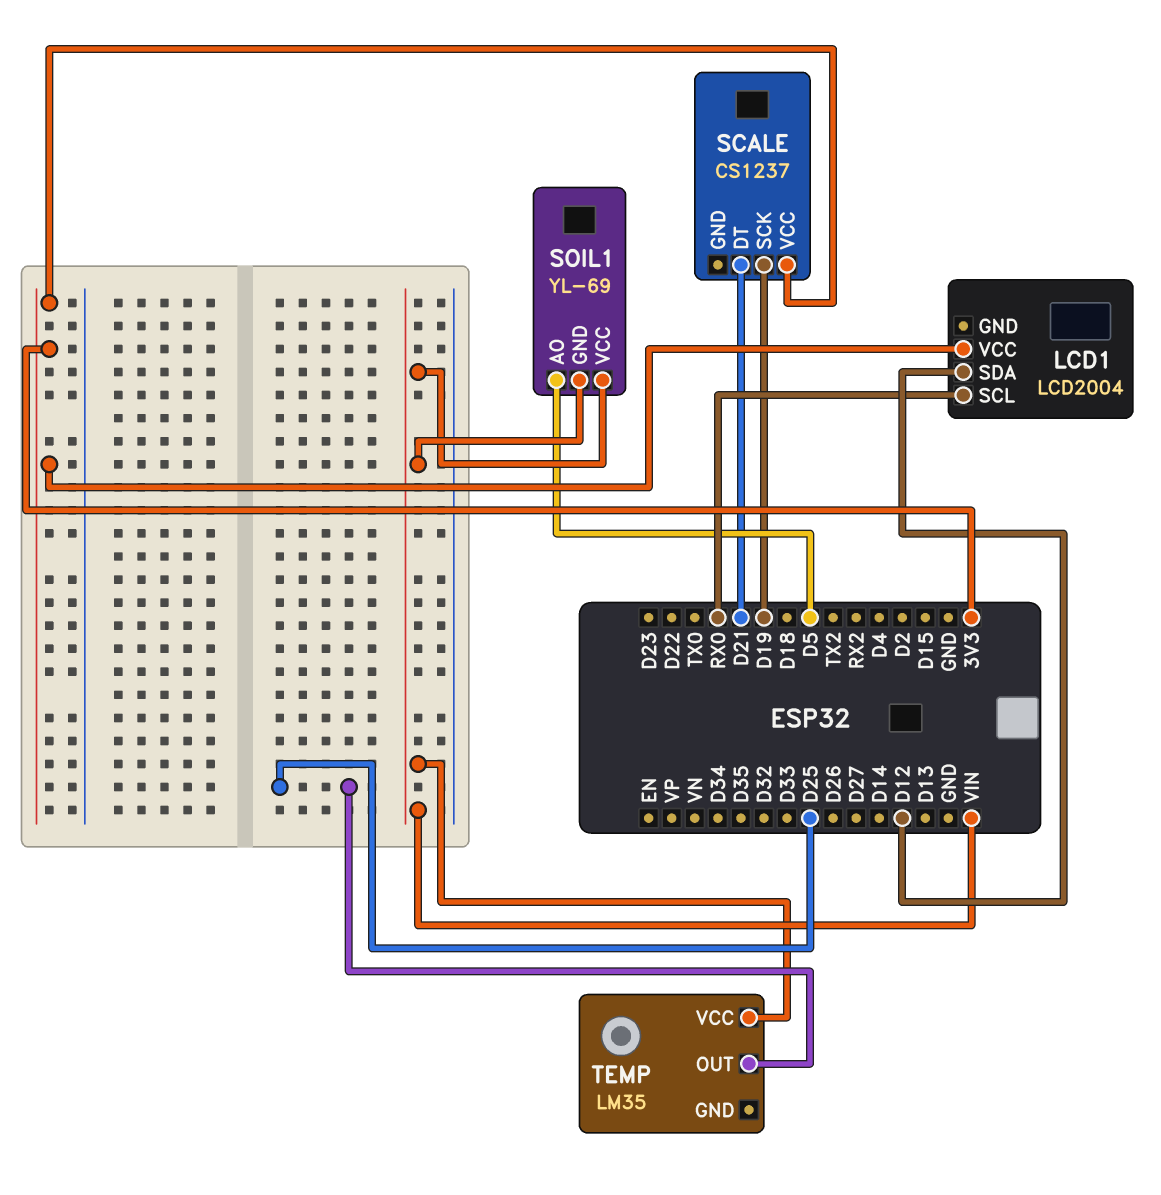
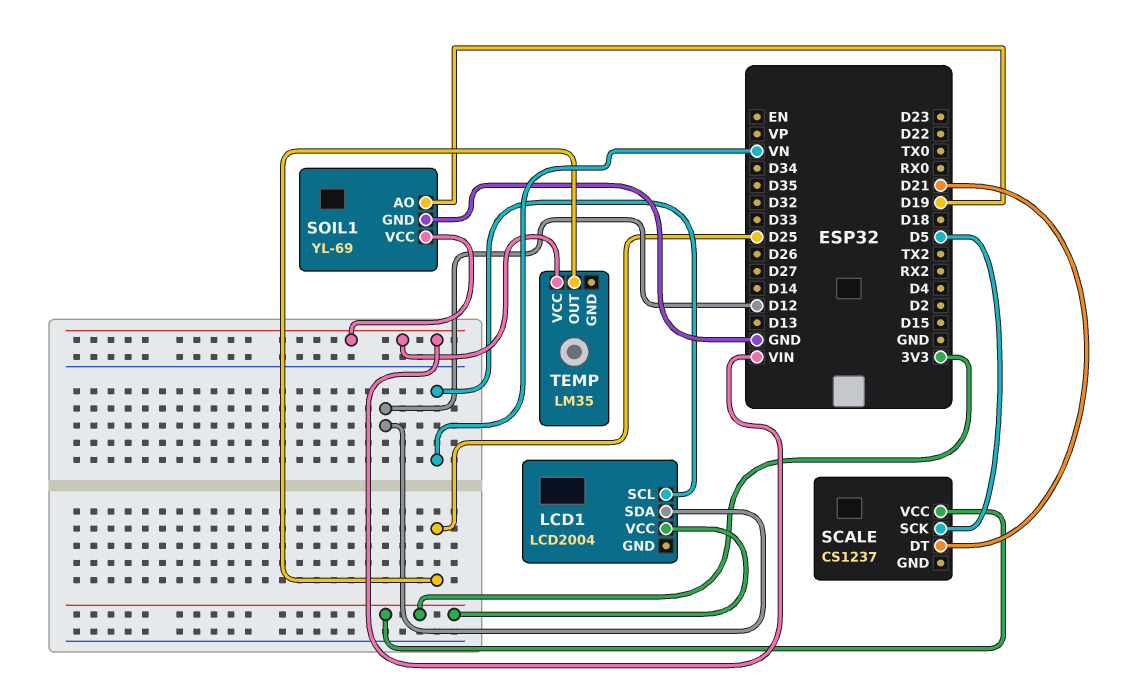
LCD1 pin SCL: RX0 -> VN
SCALE pin SCK: D19 -> D5
SOIL1 pin AO: D5 -> D19
SOIL1 pin GND: VIN -> GND

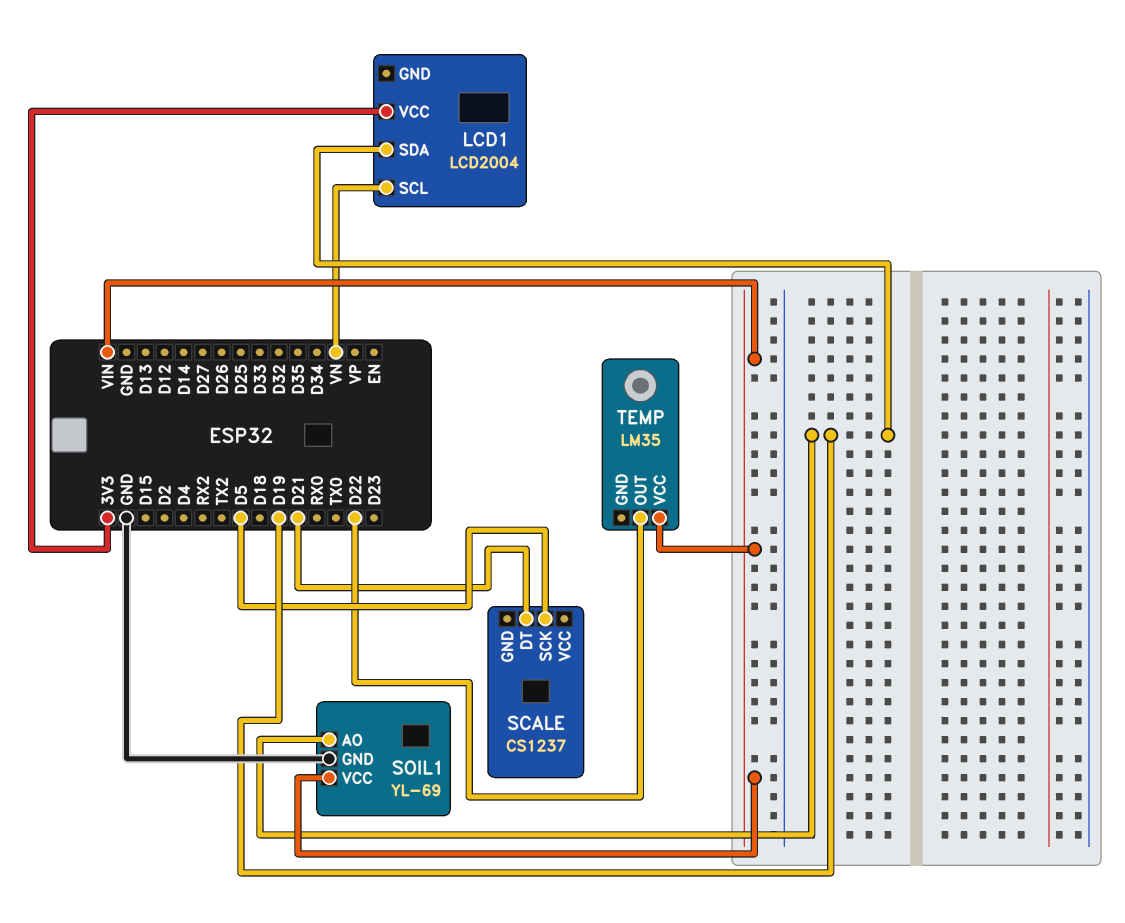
LCD1 pin SDA: D12 -> D19
SCALE pin VCC: 3V3 -> none
TEMP pin OUT: D25 -> D22

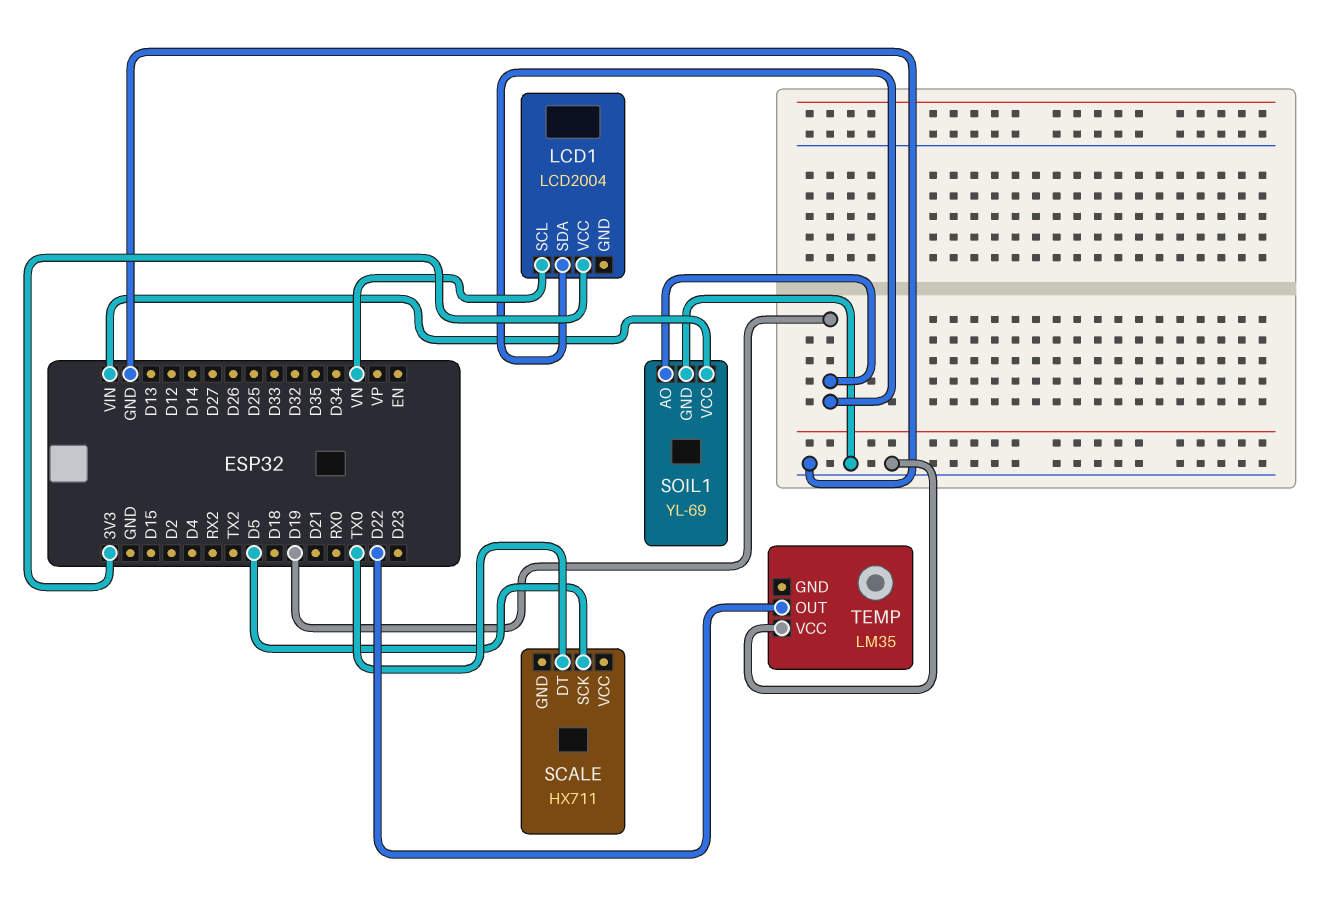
SCALE: CS1237 -> HX711
SCALE pin DT: D21 -> TX0
TEMP pin VCC: VIN -> GND

